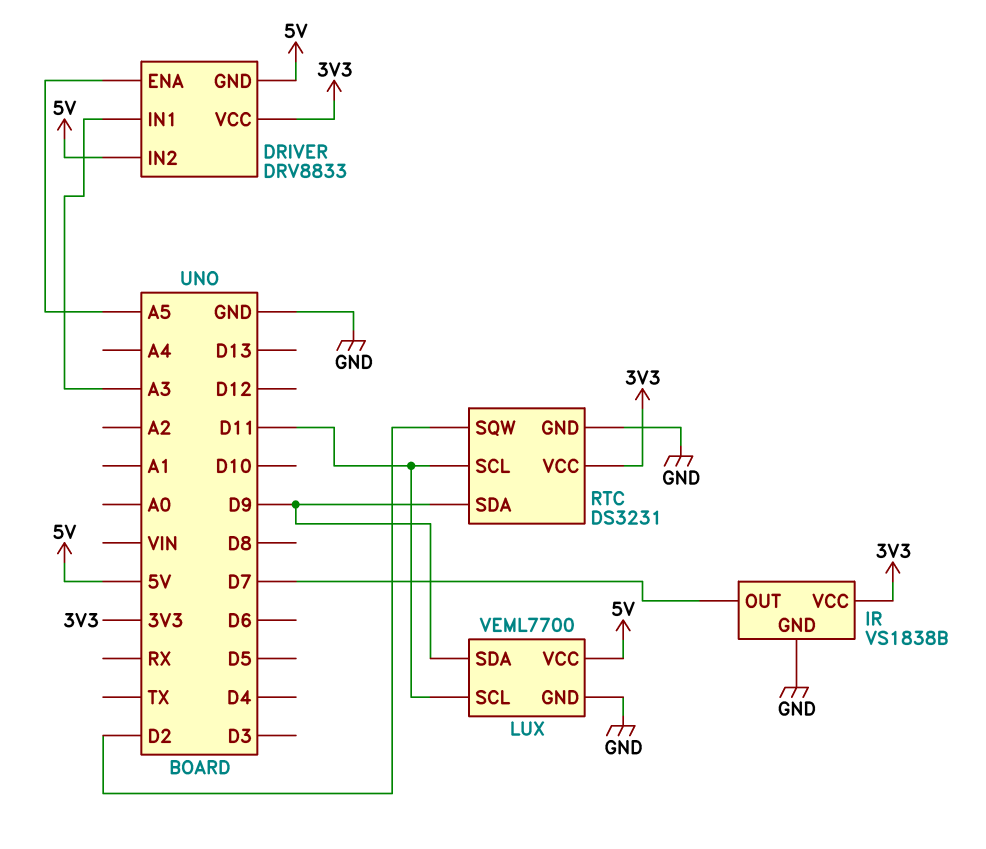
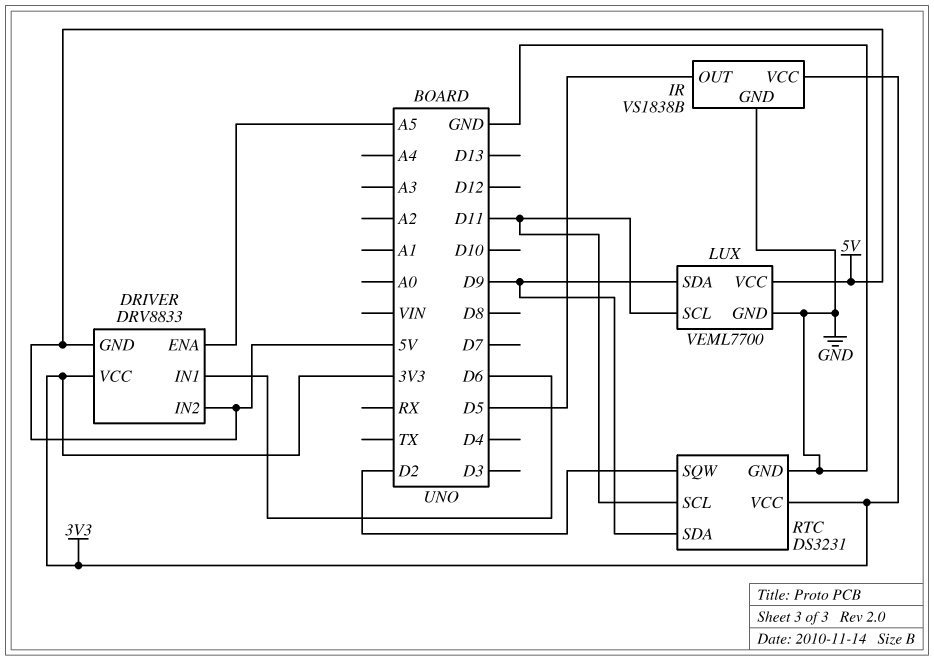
DRIVER pin IN1: A3 -> D6
IR pin OUT: D7 -> D5

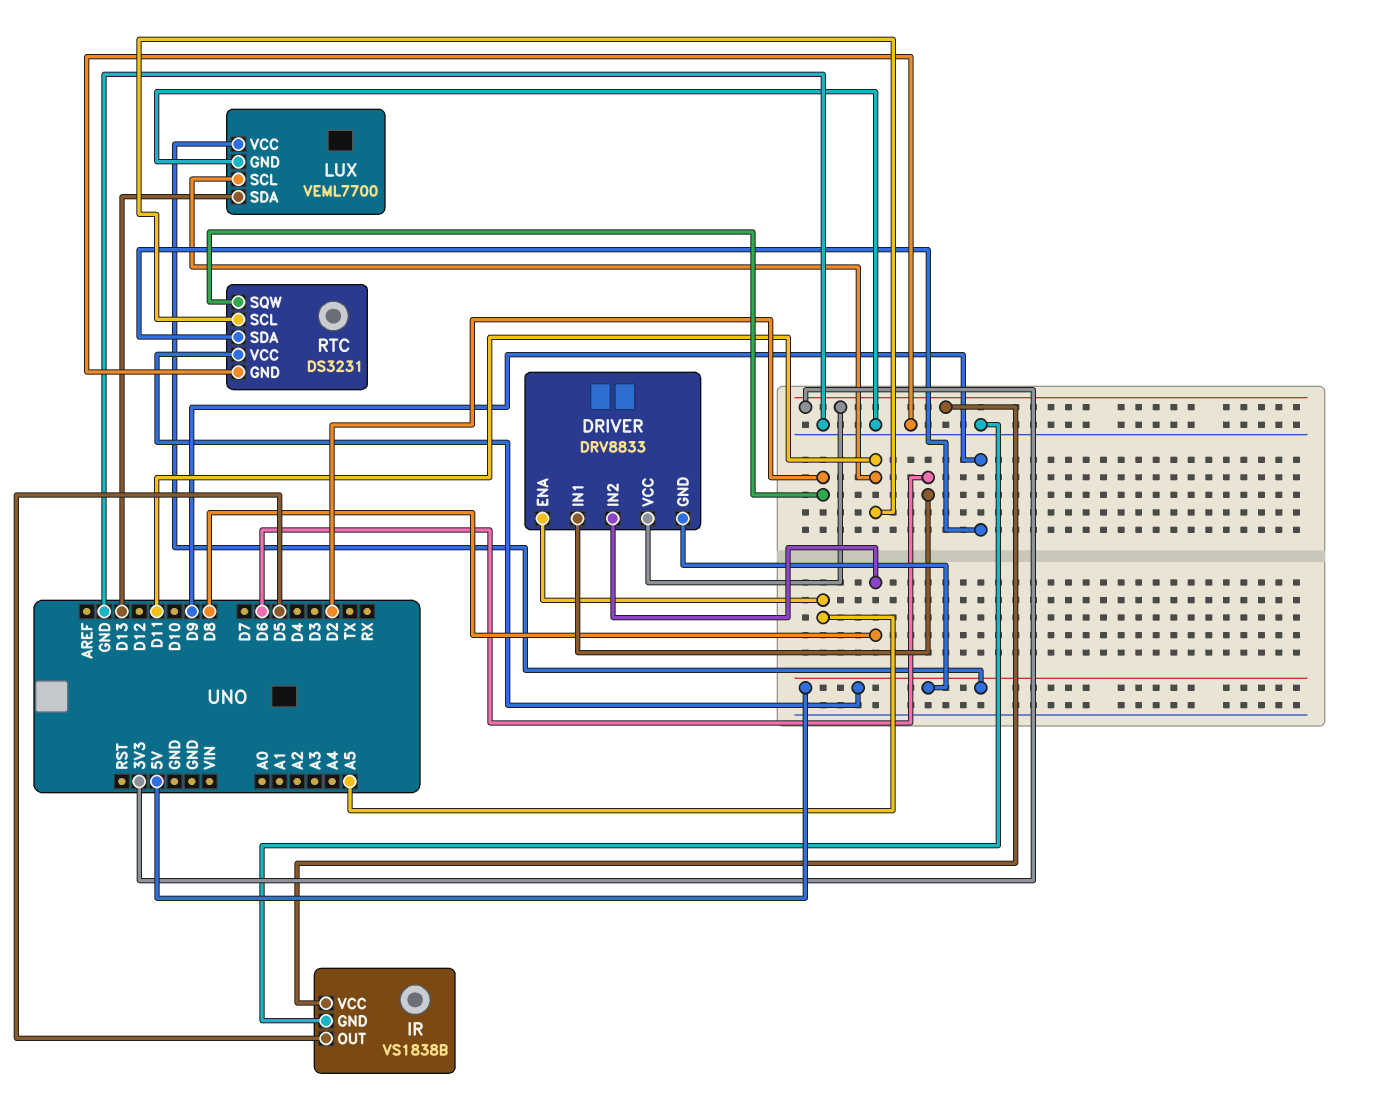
DRIVER pin IN2: 5V -> D8
LUX pin SDA: D9 -> D13
RTC pin VCC: 3V3 -> 5V

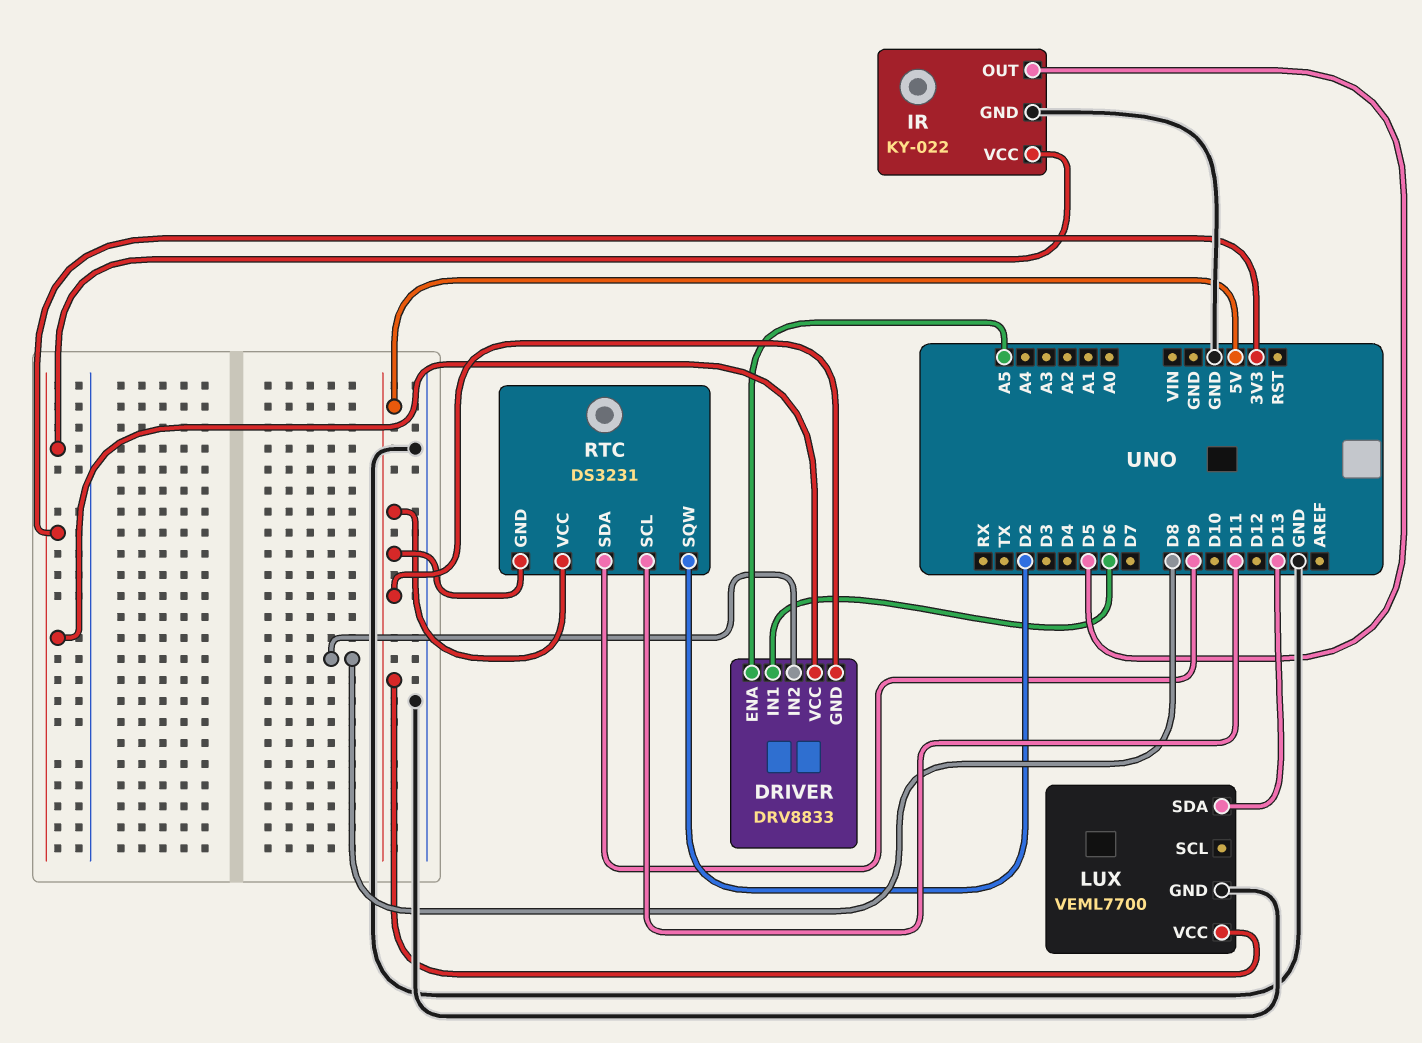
IR: VS1838B -> KY-022
LUX pin SCL: D11 -> none
RTC pin GND: GND -> 5V

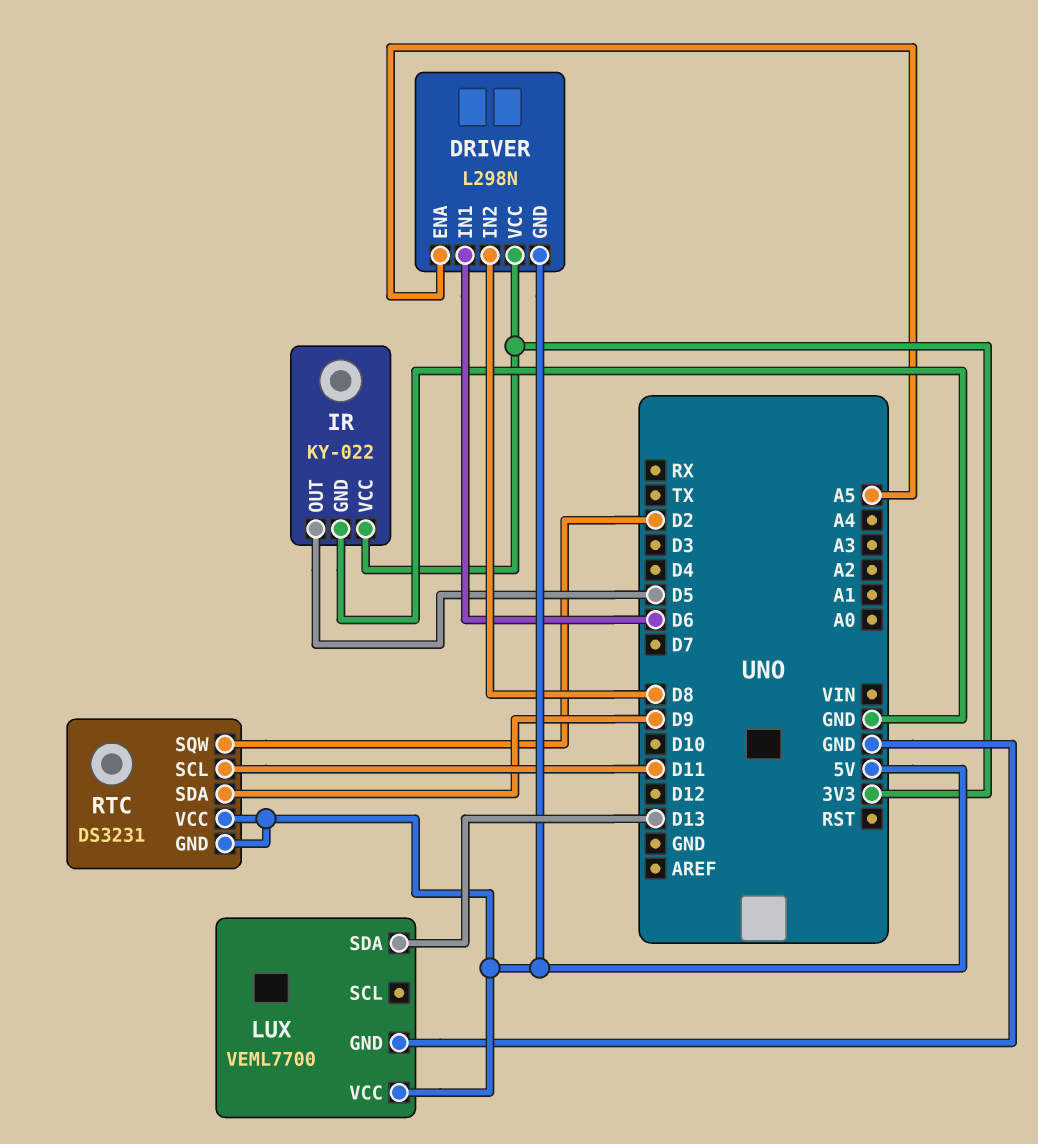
DRIVER: DRV8833 -> L298N

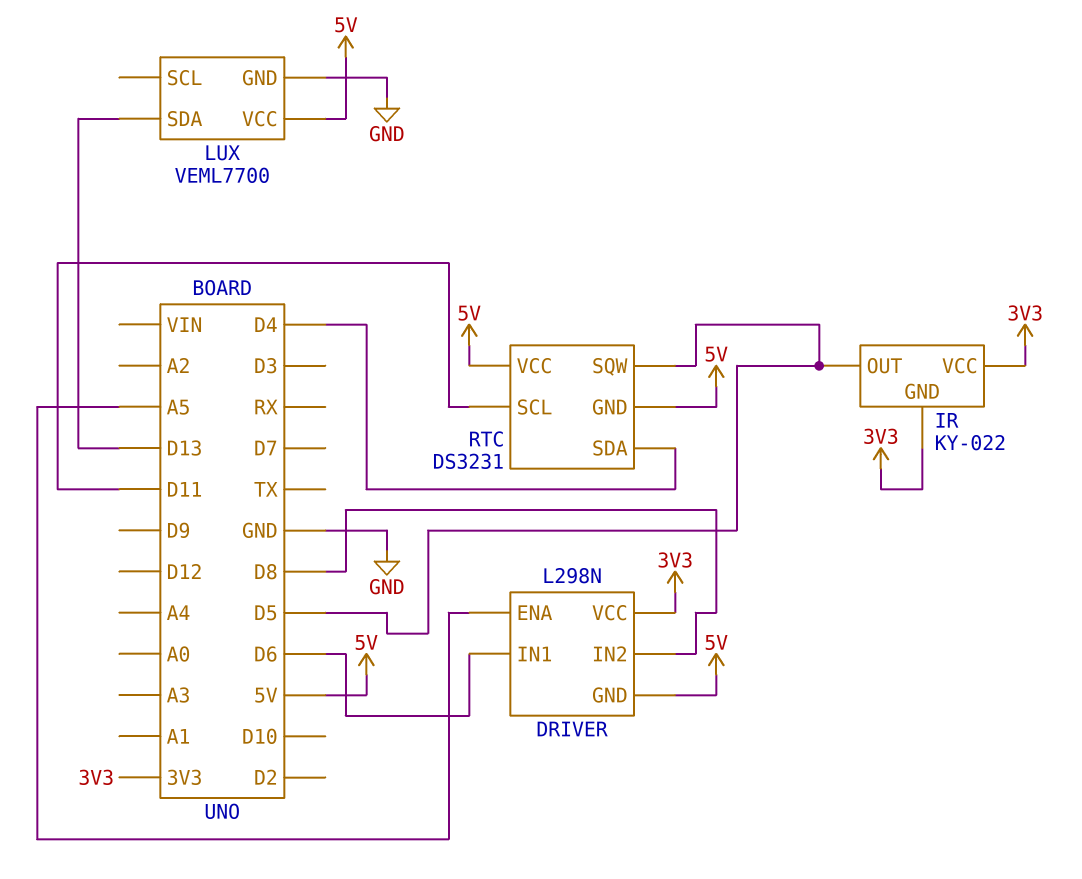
IR pin GND: GND -> 3V3
RTC pin SDA: D9 -> D4
RTC pin SQW: D2 -> D5

